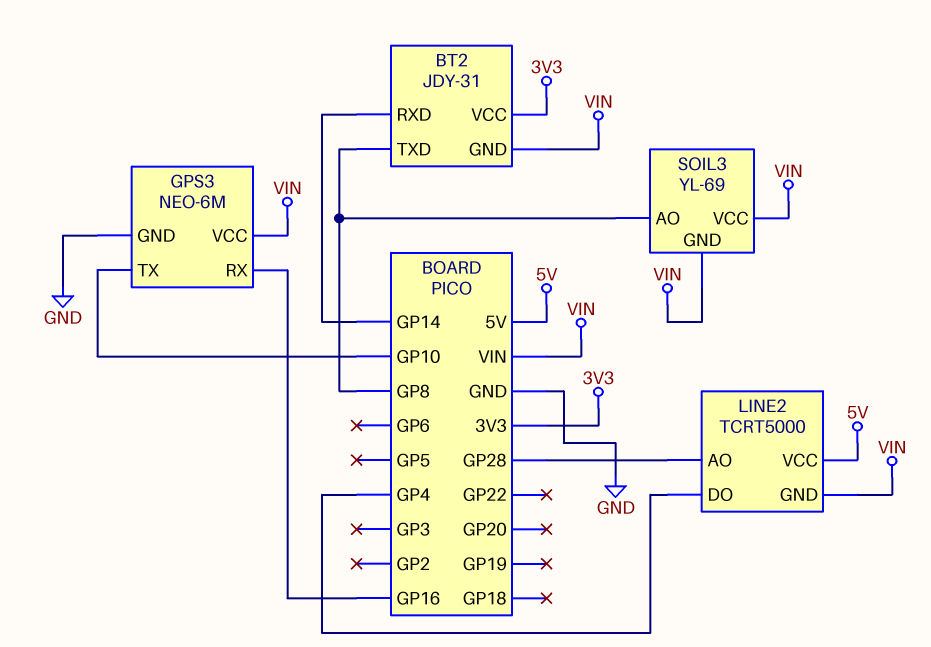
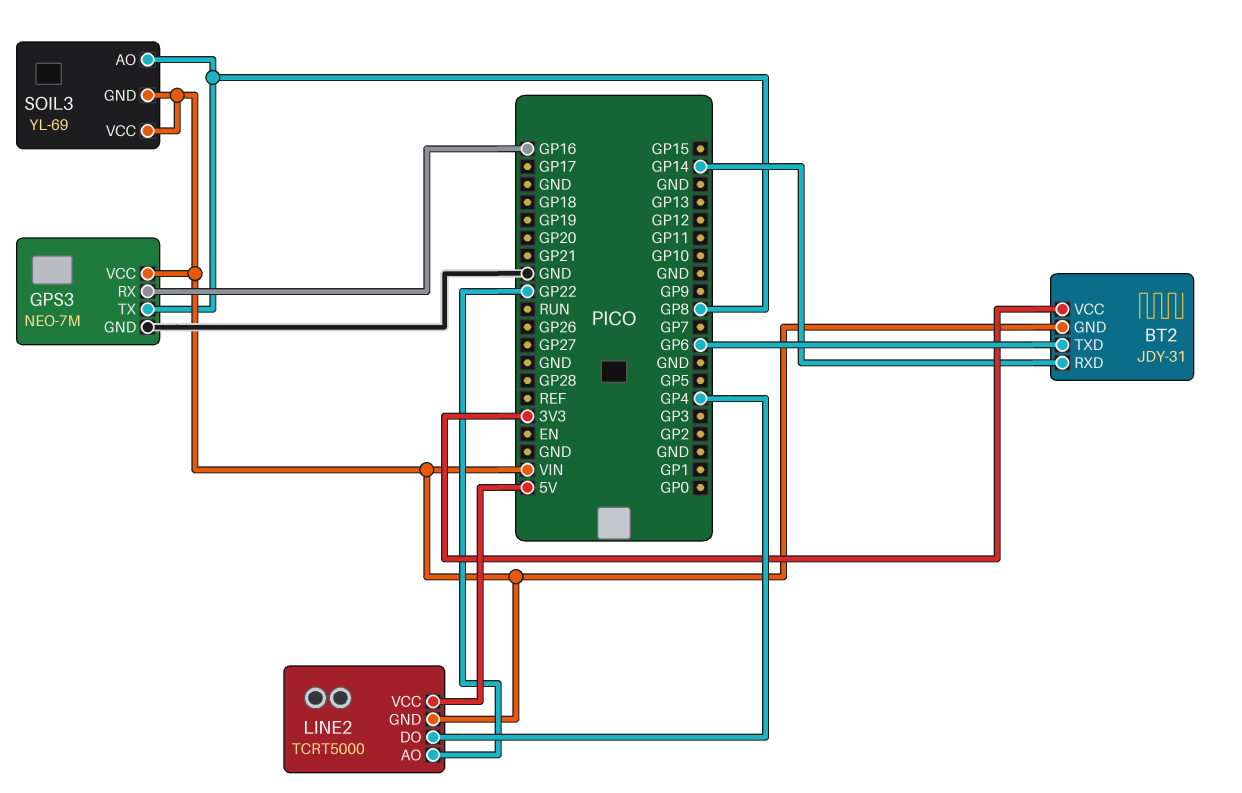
BT2 pin TXD: GP8 -> GP6
GPS3: NEO-6M -> NEO-7M
GPS3 pin TX: GP10 -> GP8
LINE2 pin AO: GP28 -> GP22

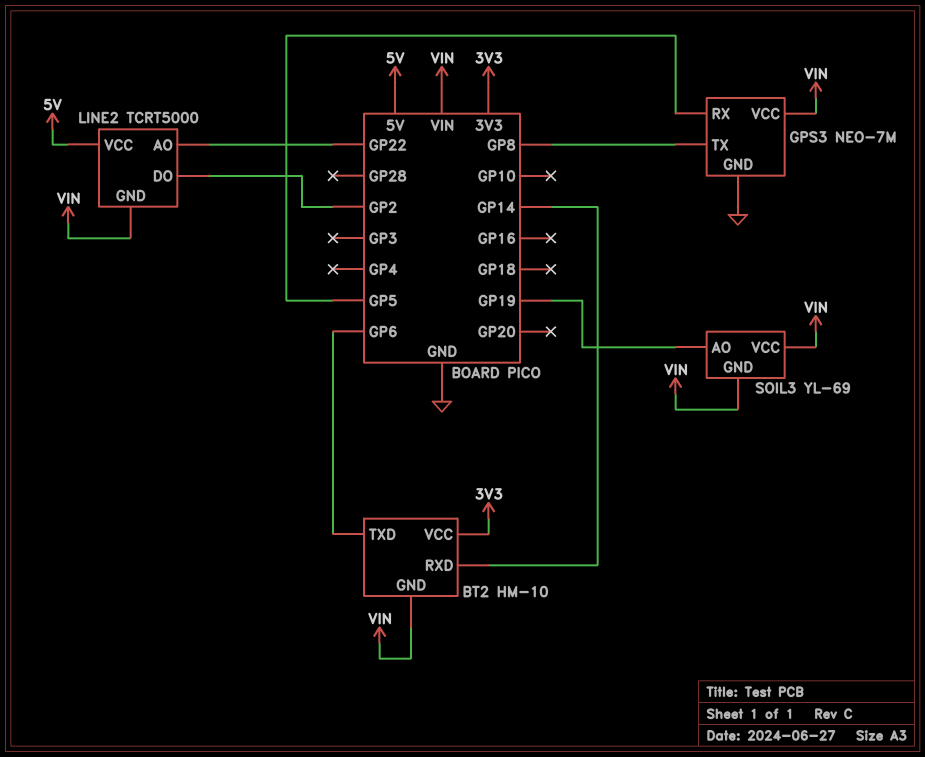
BT2: JDY-31 -> HM-10
GPS3 pin RX: GP16 -> GP5
LINE2 pin DO: GP4 -> GP2
SOIL3 pin AO: GP8 -> GP19

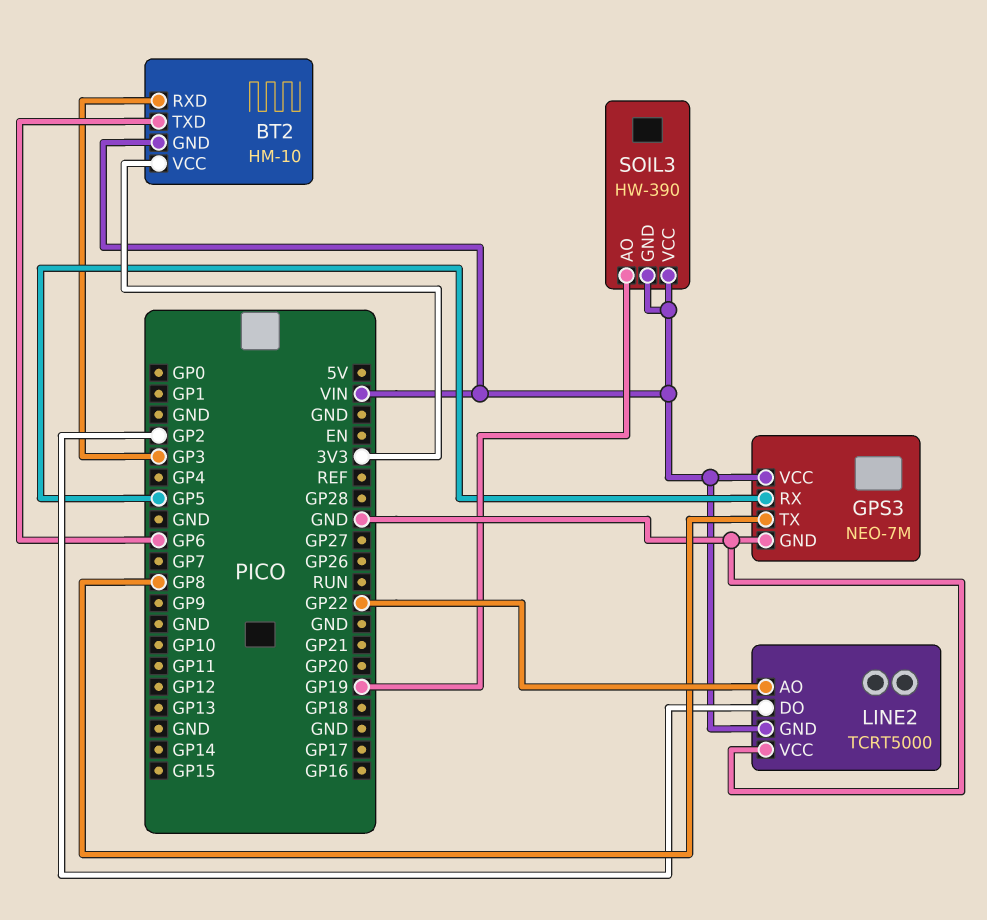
BT2 pin RXD: GP14 -> GP3
LINE2 pin VCC: 5V -> GND
SOIL3: YL-69 -> HW-390

